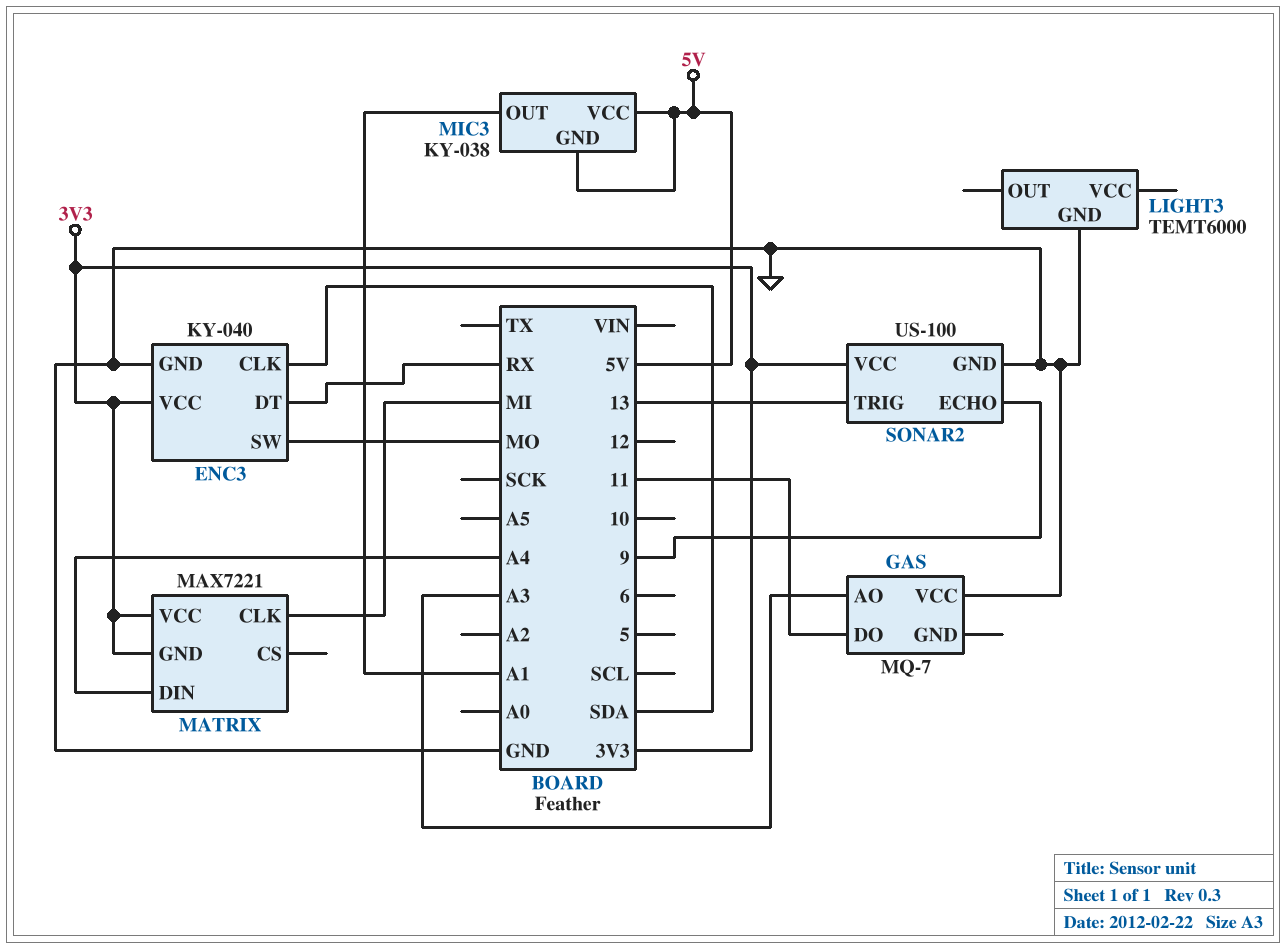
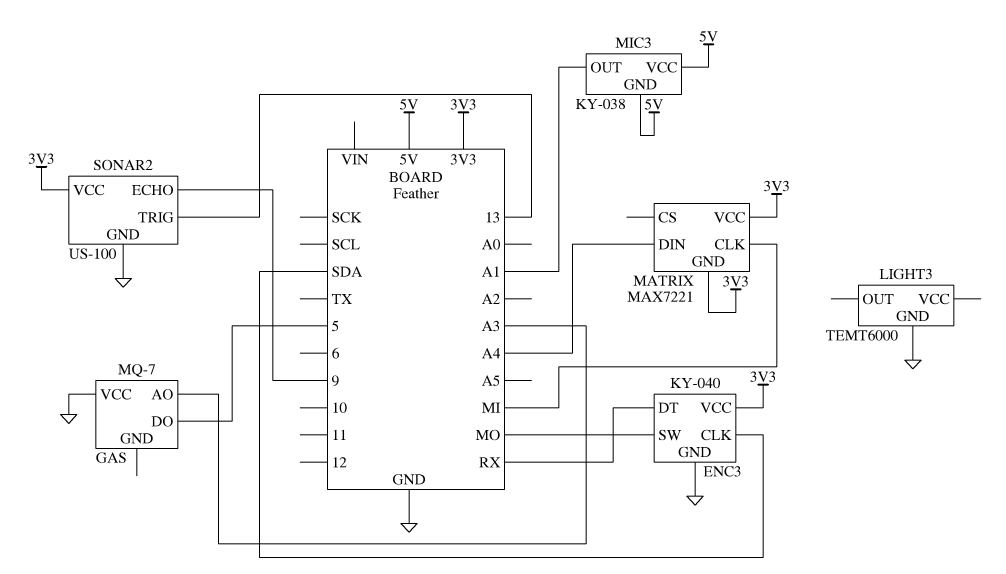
GAS pin DO: 11 -> 5

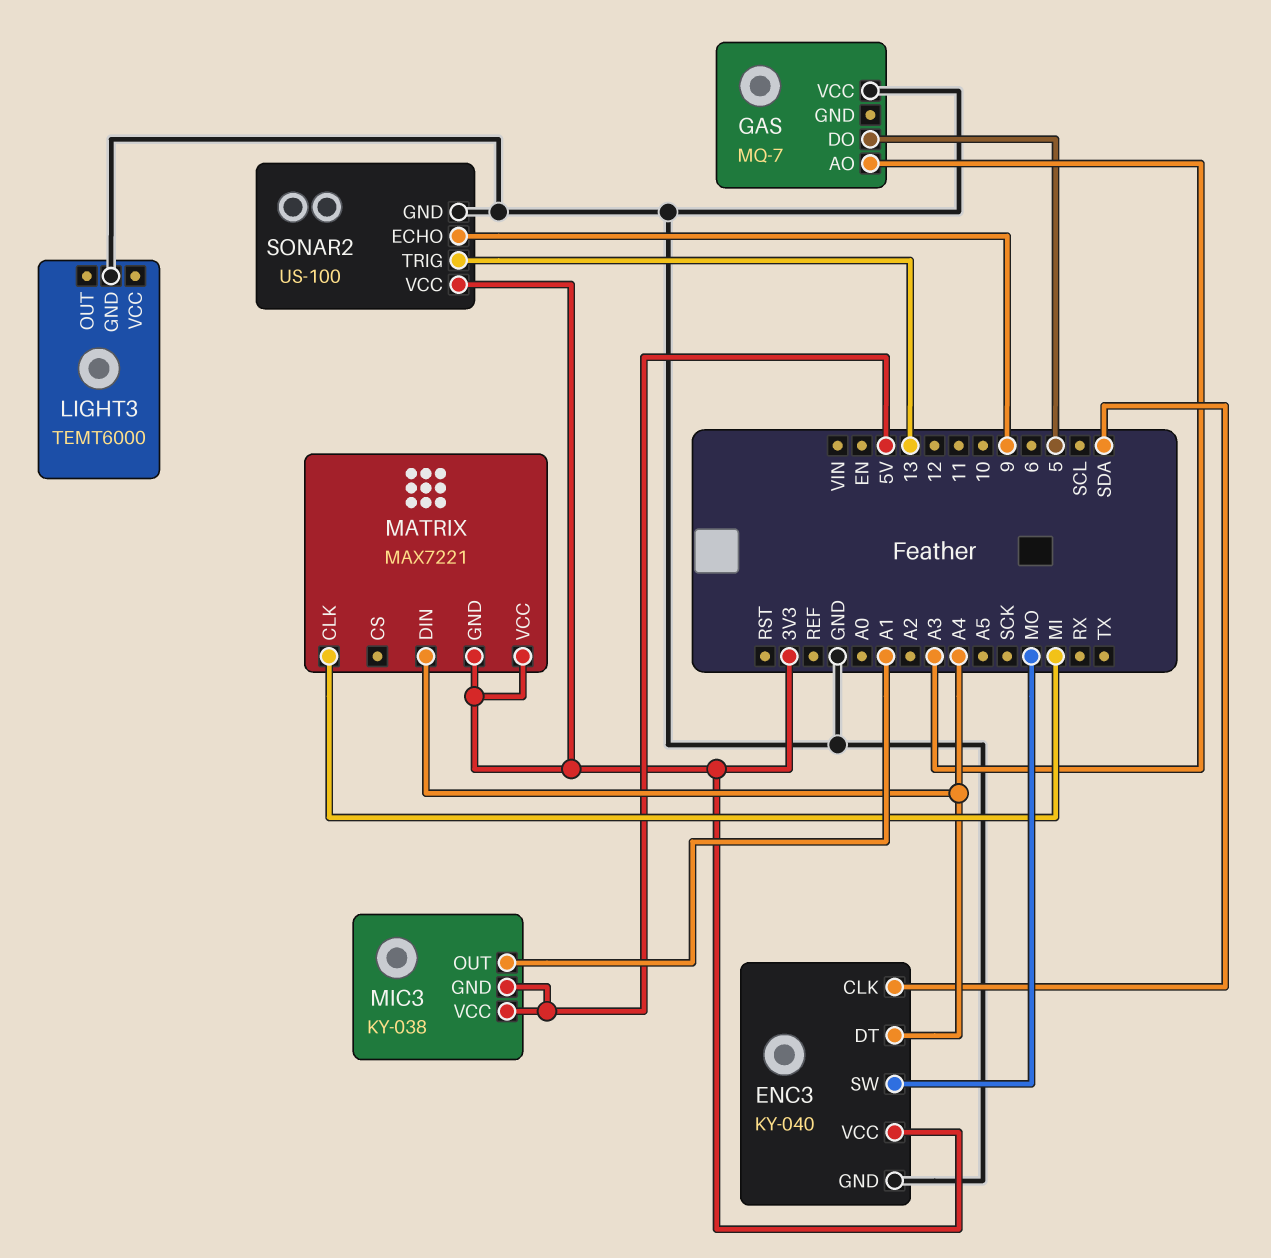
ENC3 pin DT: RX -> A4

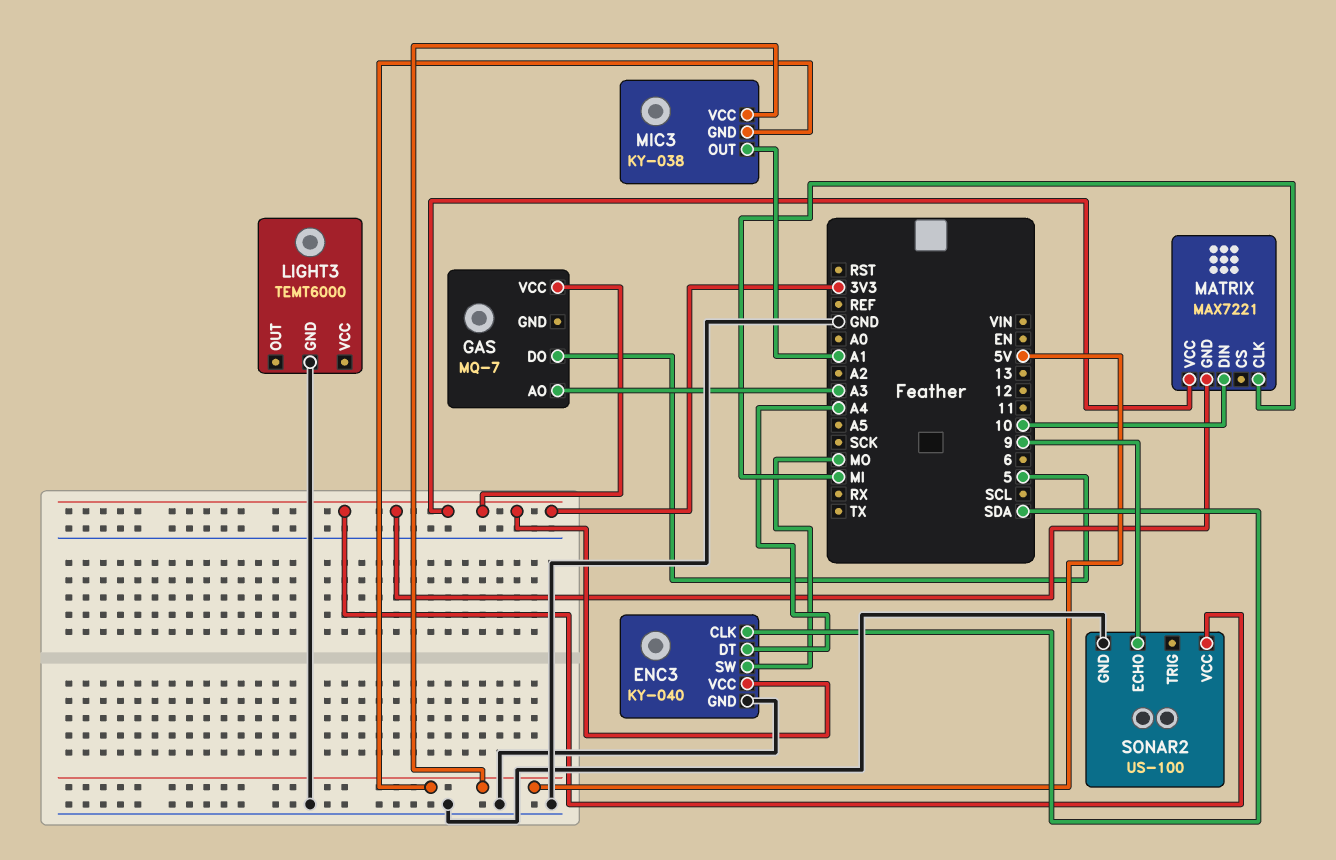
GAS pin VCC: GND -> 3V3
MATRIX pin DIN: A4 -> 10
SONAR2 pin TRIG: 13 -> none

